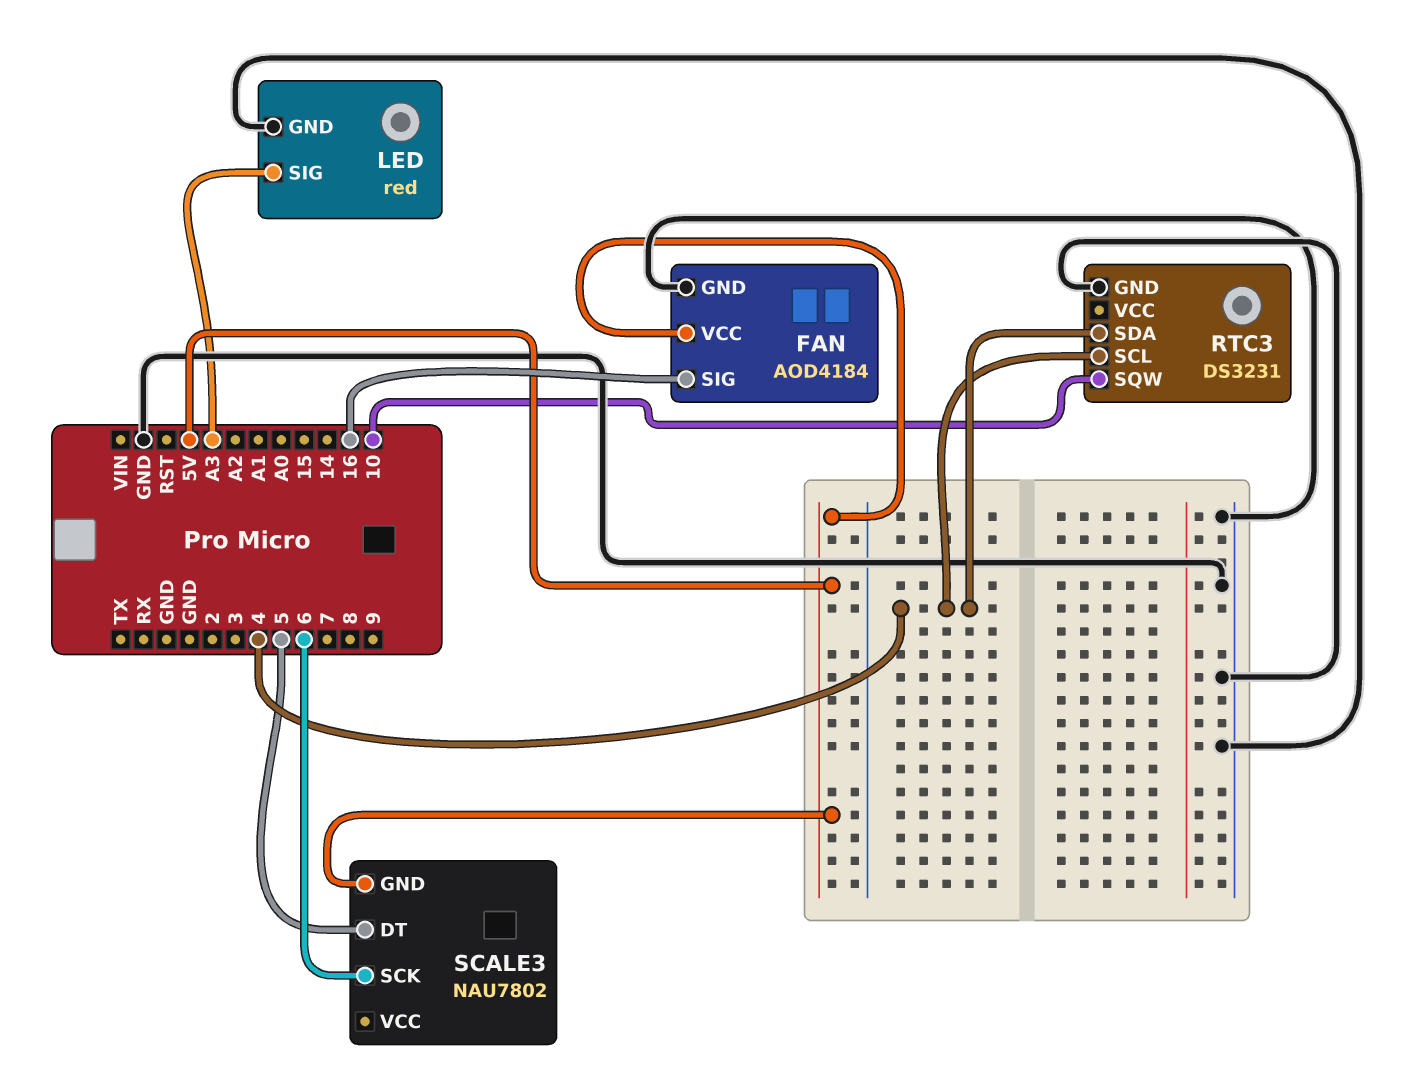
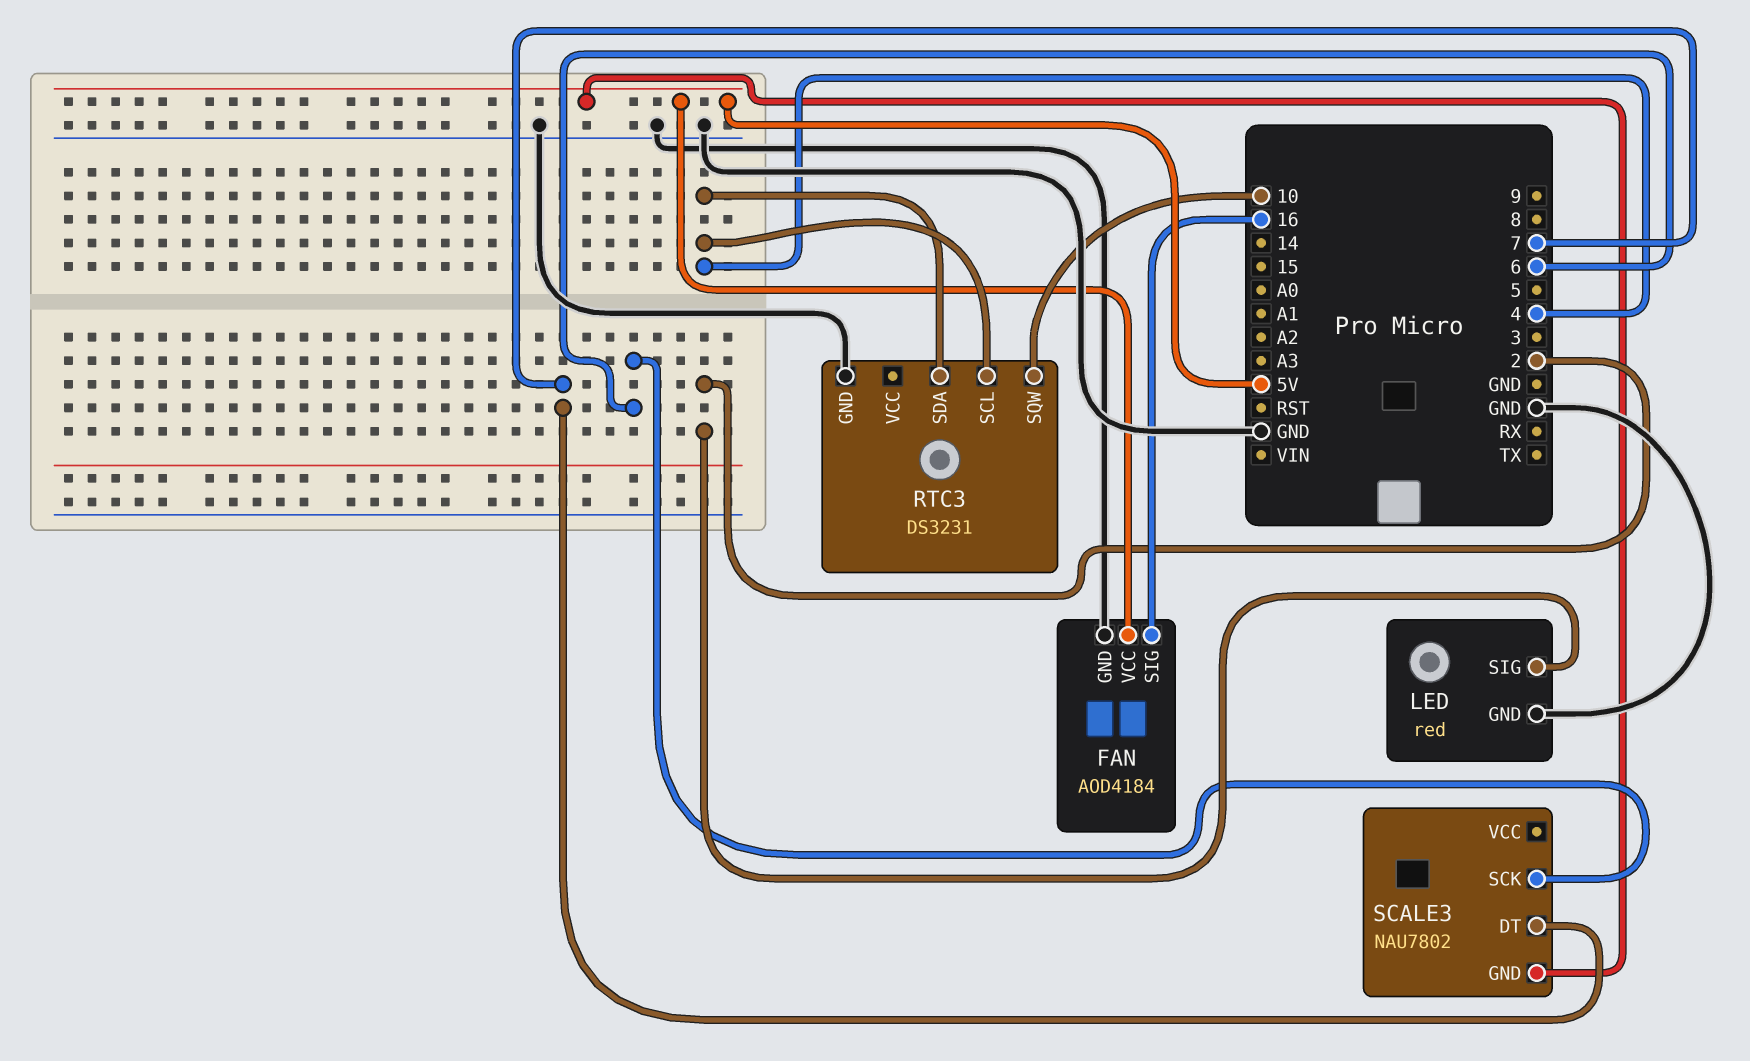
LED pin SIG: A3 -> 2
SCALE3 pin DT: 5 -> 7

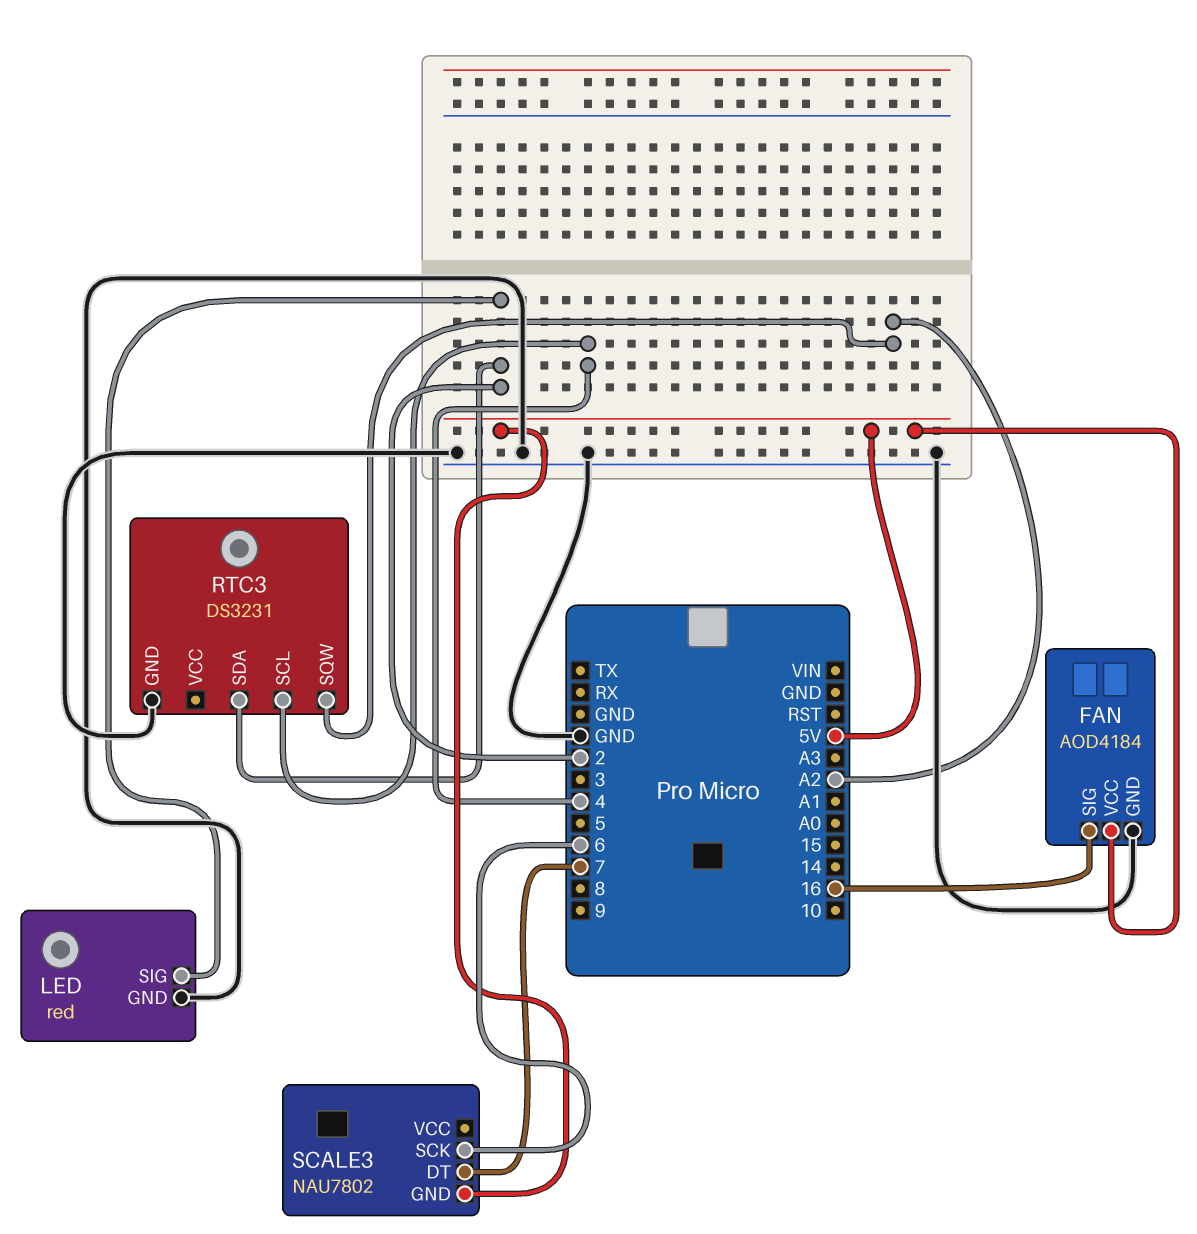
RTC3 pin SDA: 4 -> 2
RTC3 pin SQW: 10 -> A2

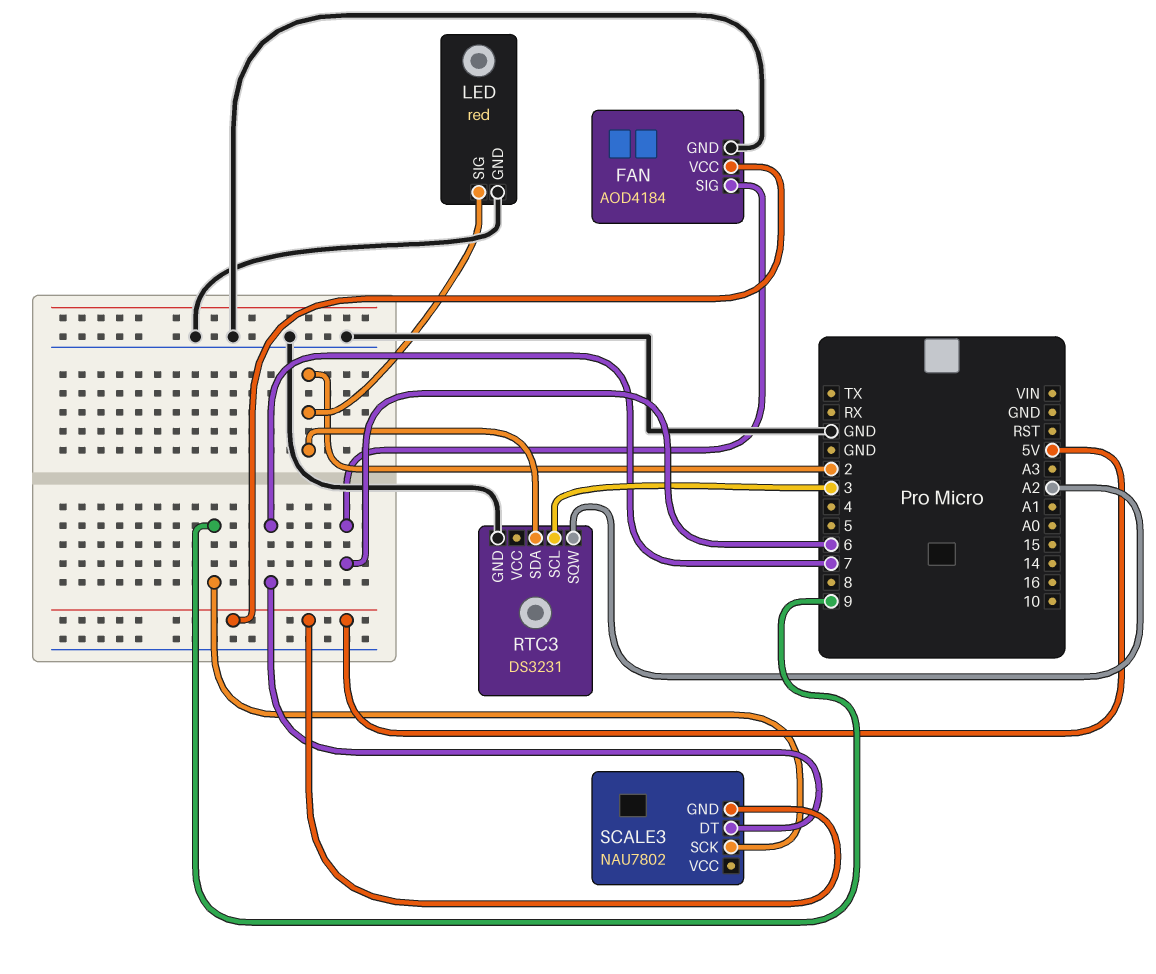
FAN pin SIG: 16 -> 6
RTC3 pin SCL: 4 -> 3
SCALE3 pin SCK: 6 -> 9

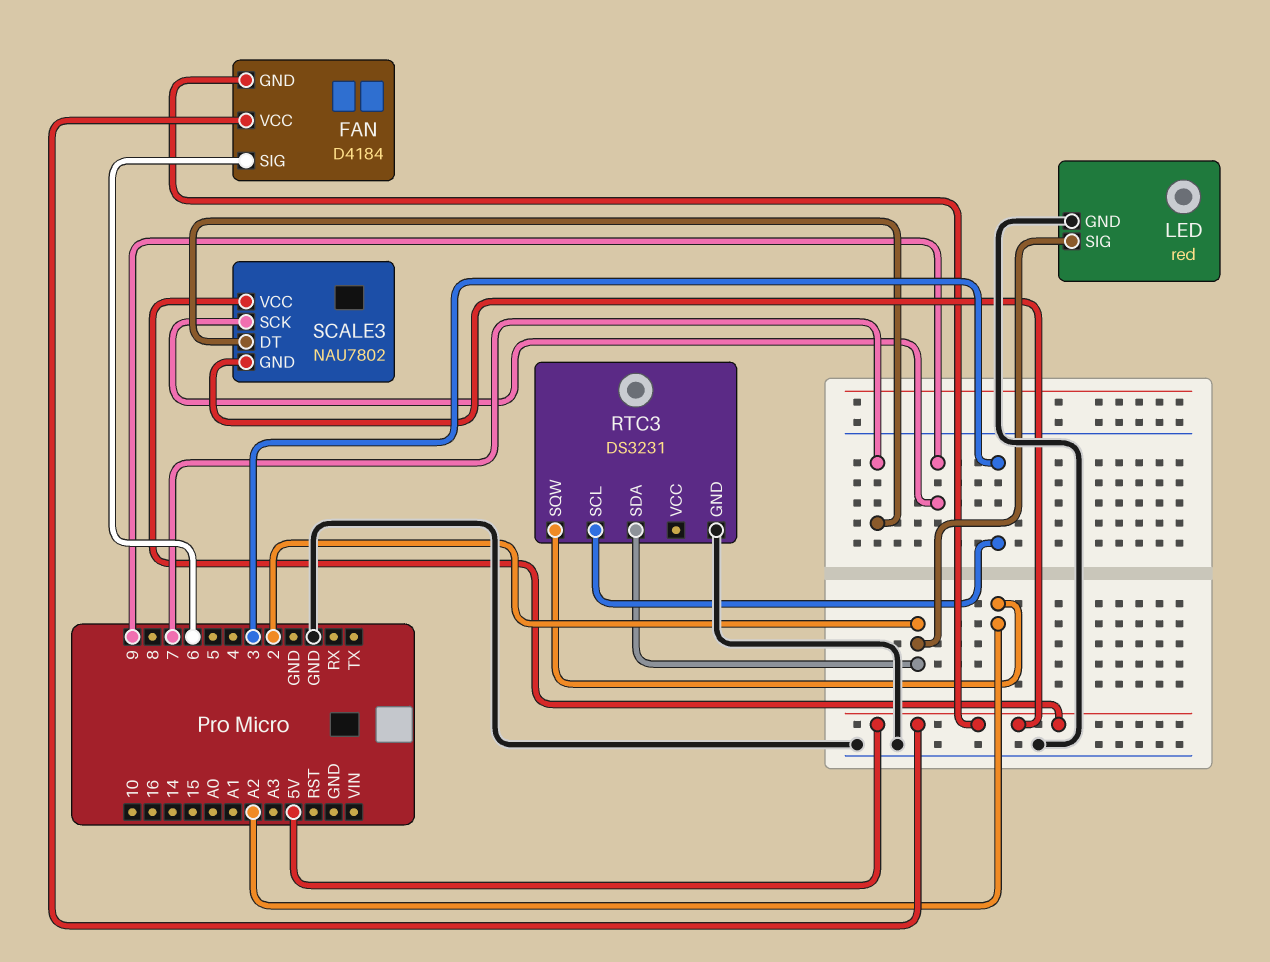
FAN: AOD4184 -> D4184
FAN pin GND: GND -> 5V
SCALE3 pin VCC: none -> 5V

